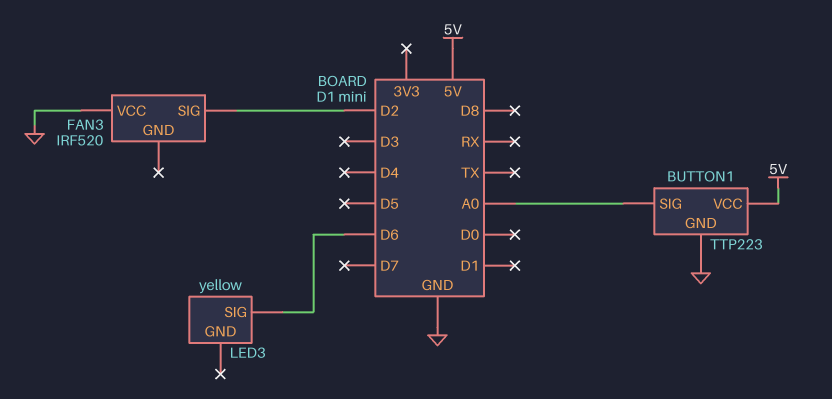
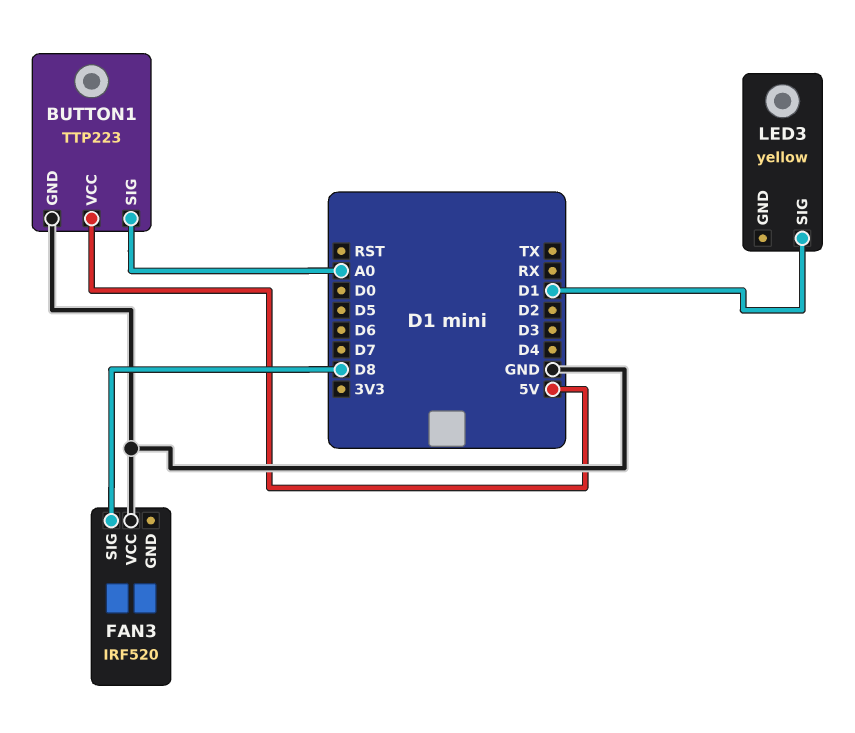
FAN3 pin SIG: D2 -> D8
LED3 pin SIG: D6 -> D1

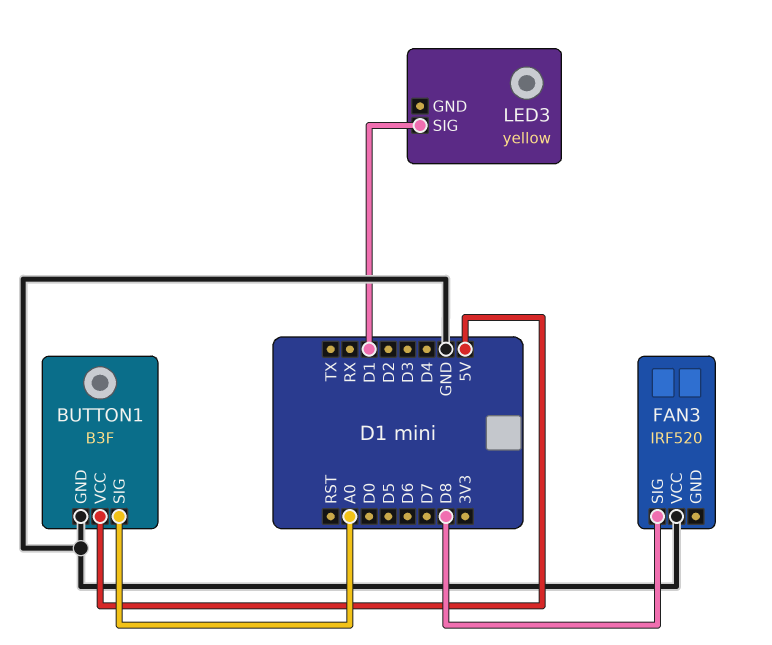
BUTTON1: TTP223 -> B3F

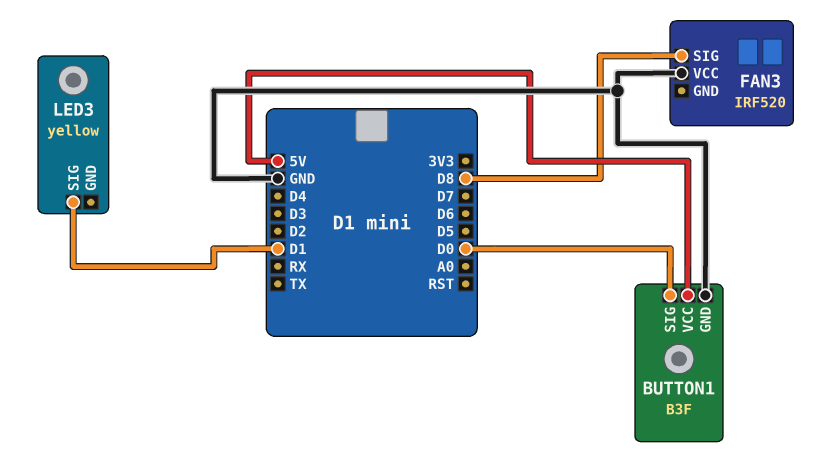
BUTTON1 pin SIG: A0 -> D0

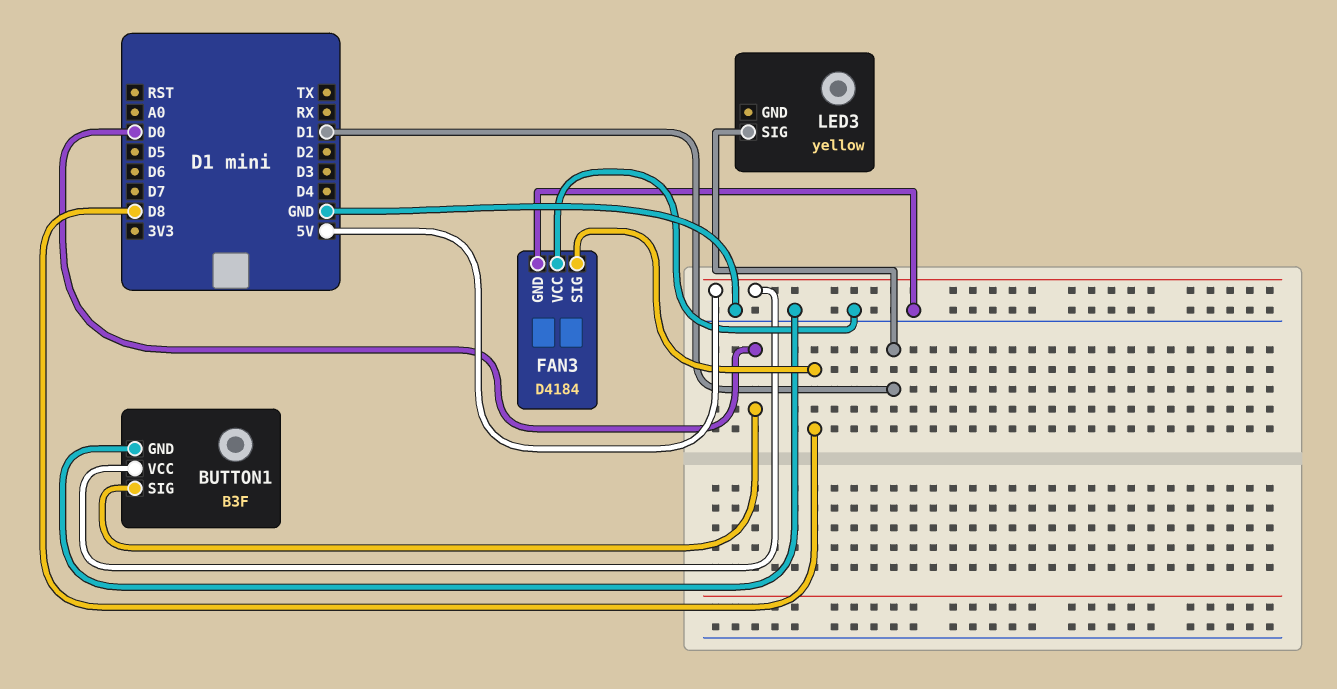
FAN3: IRF520 -> D4184
FAN3 pin GND: none -> GND

